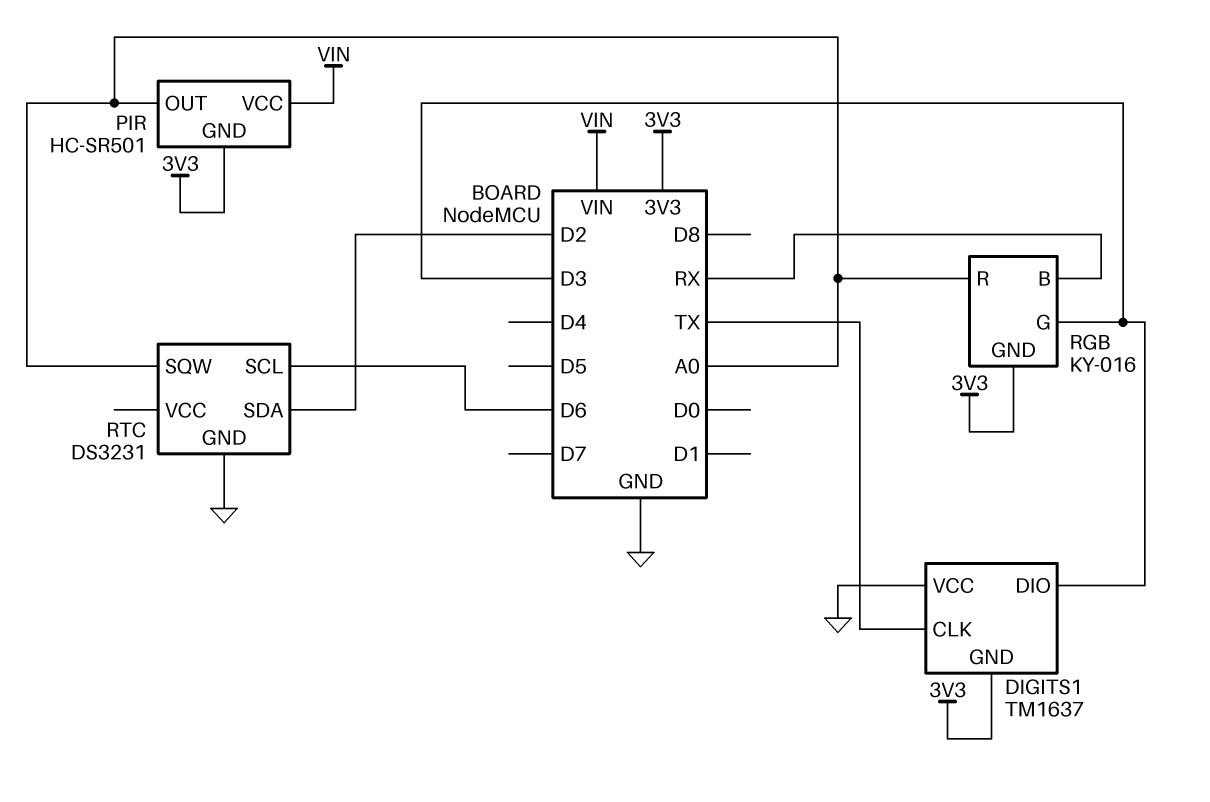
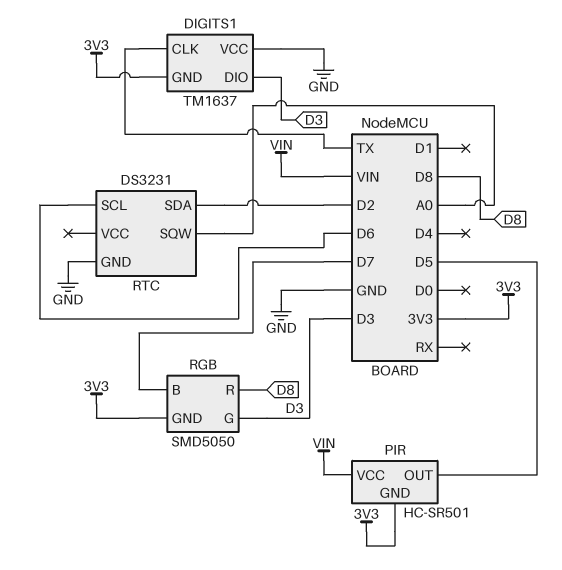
PIR pin OUT: A0 -> D5
RGB: KY-016 -> SMD5050
RGB pin B: RX -> D7
RGB pin R: A0 -> D8

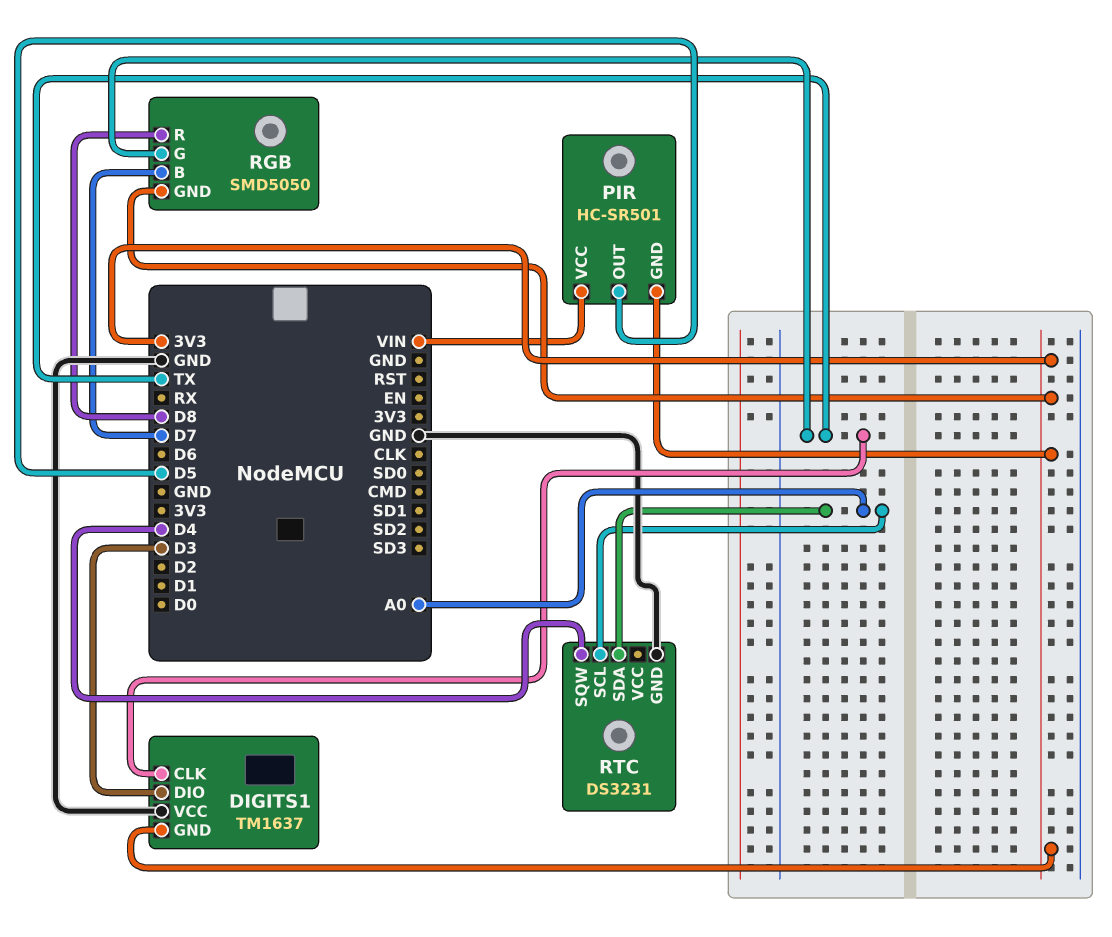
RGB pin G: D3 -> TX
RTC pin SCL: D6 -> A0
RTC pin SDA: D2 -> A0
RTC pin SQW: A0 -> D4

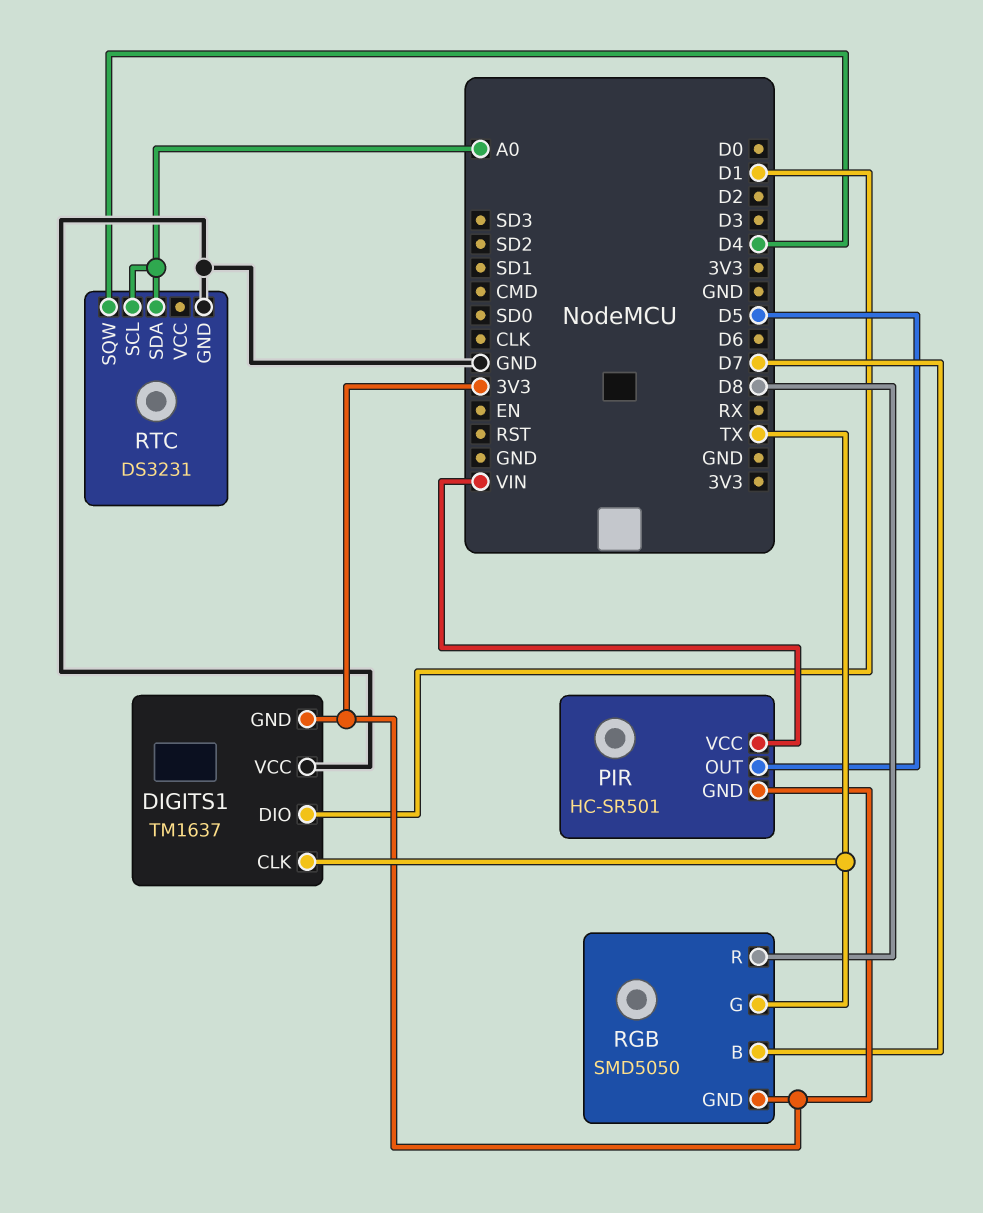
DIGITS1 pin DIO: D3 -> D1

